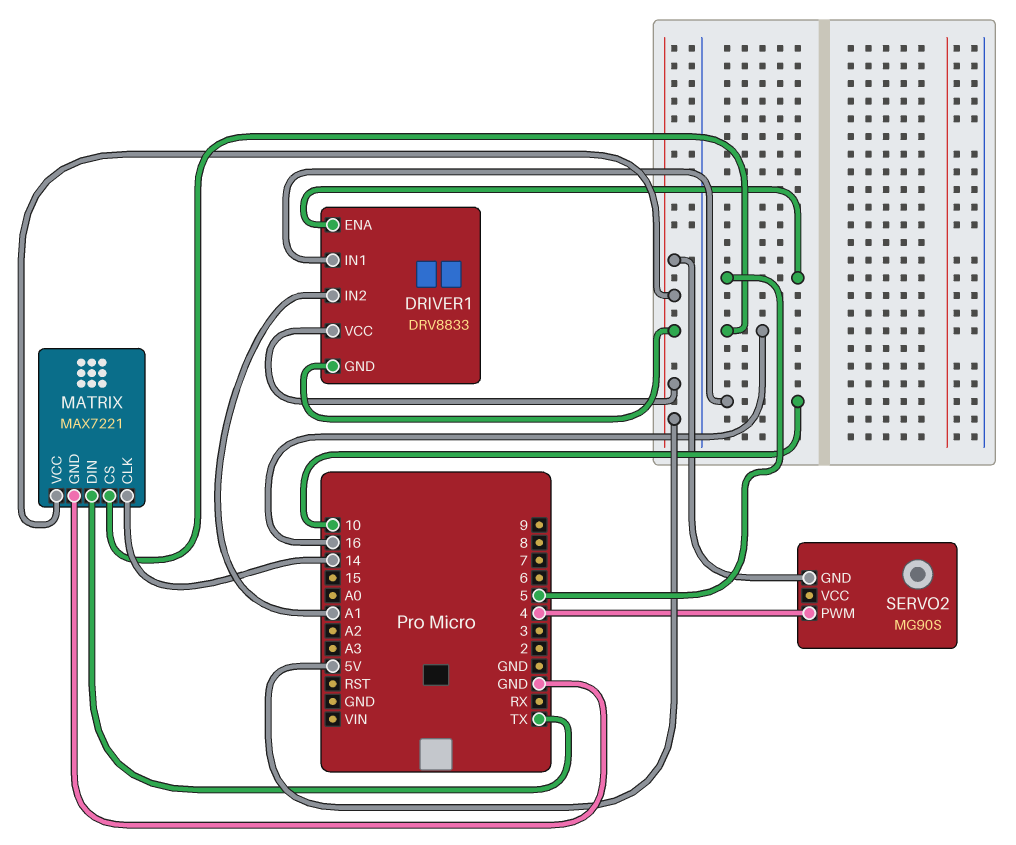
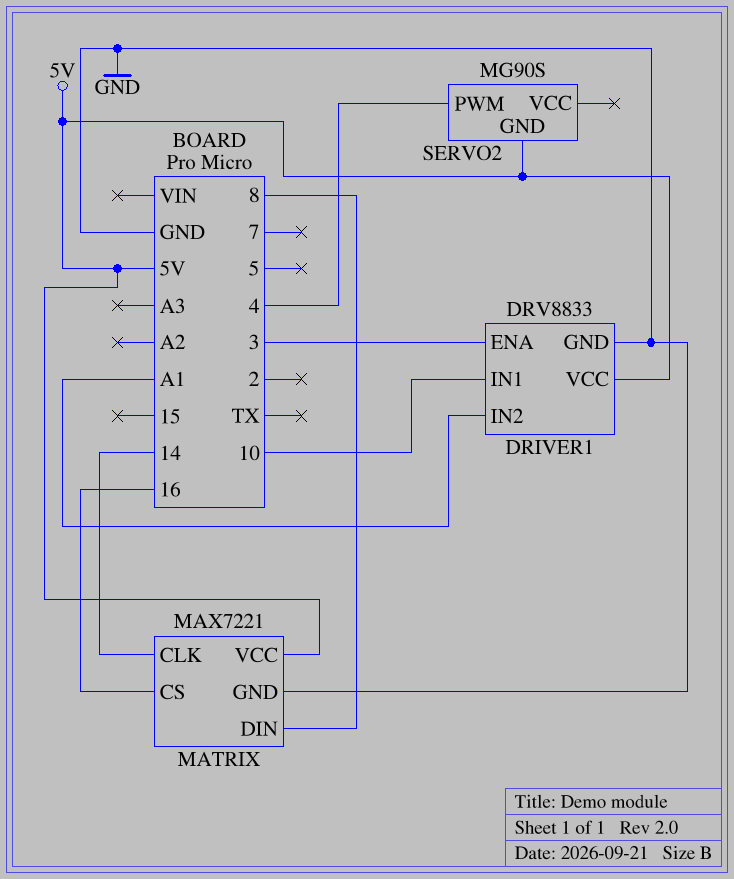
DRIVER1 pin ENA: 5 -> 3
DRIVER1 pin GND: 5V -> GND
MATRIX pin DIN: TX -> 8

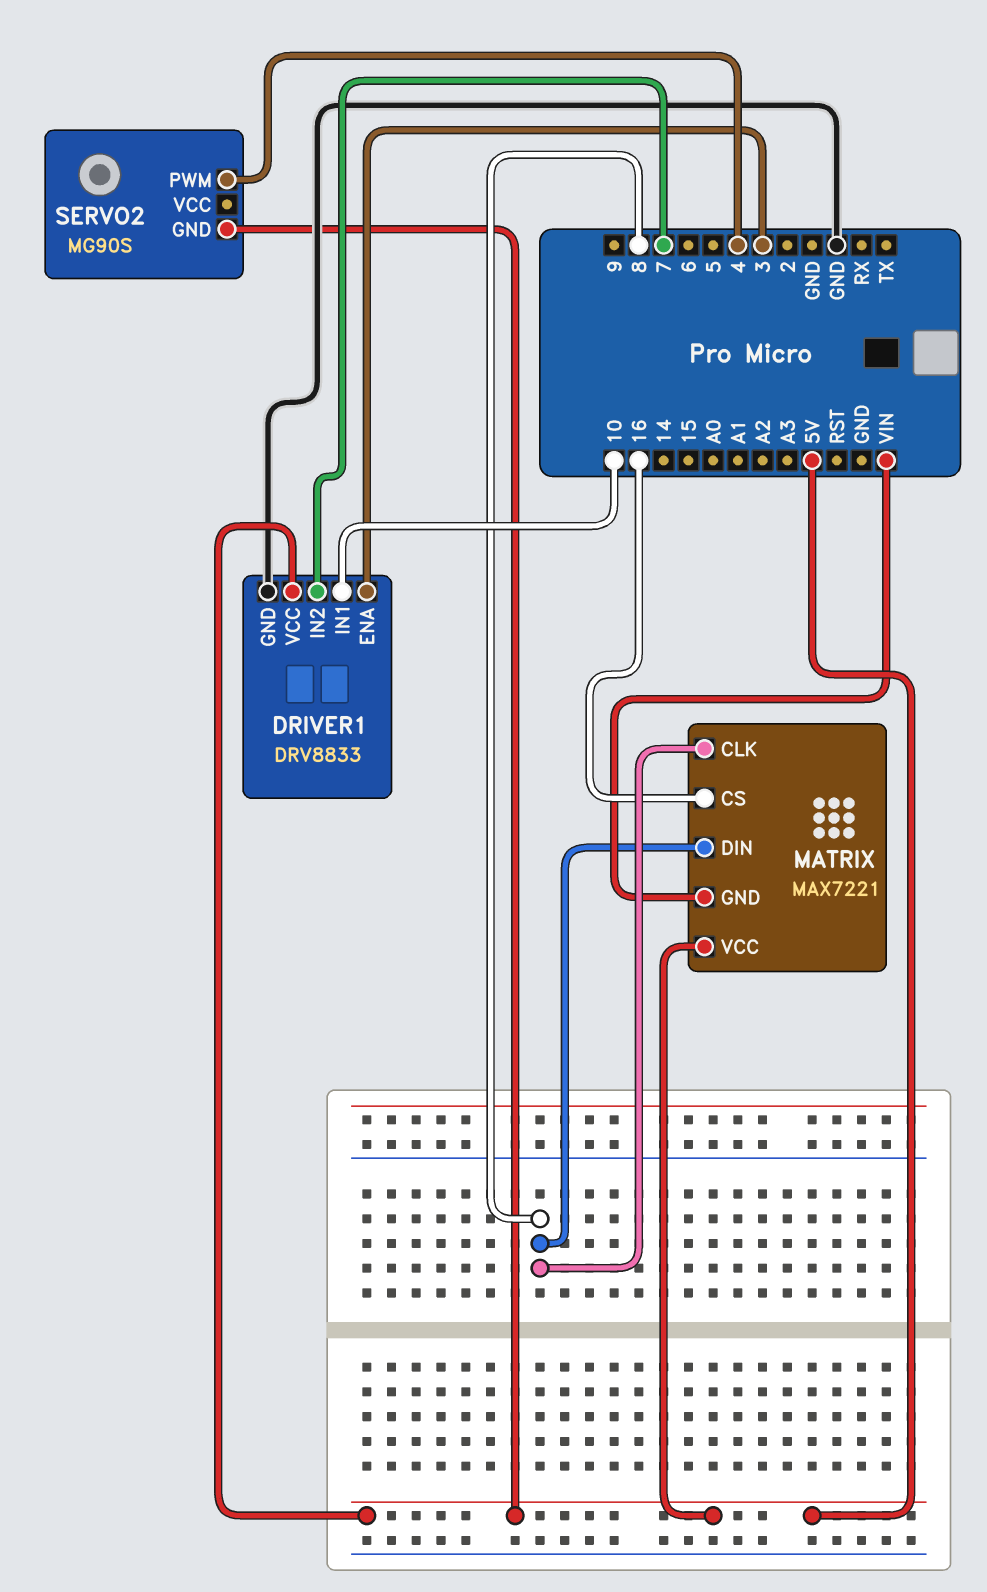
DRIVER1 pin IN2: A1 -> 7
MATRIX pin CLK: 14 -> 8
MATRIX pin GND: GND -> VIN

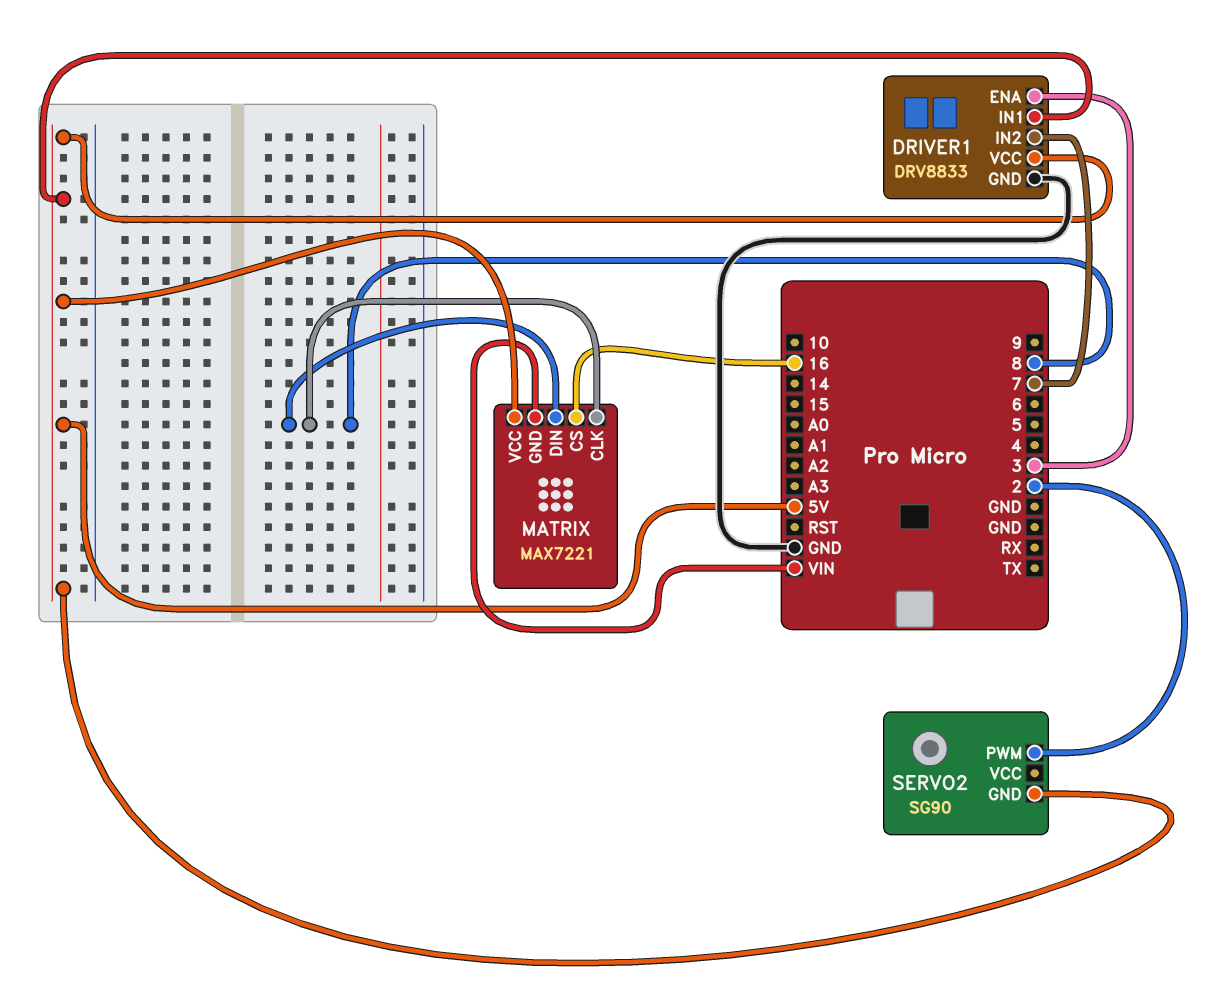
DRIVER1 pin IN1: 10 -> 5V
SERVO2: MG90S -> SG90
SERVO2 pin PWM: 4 -> 2

